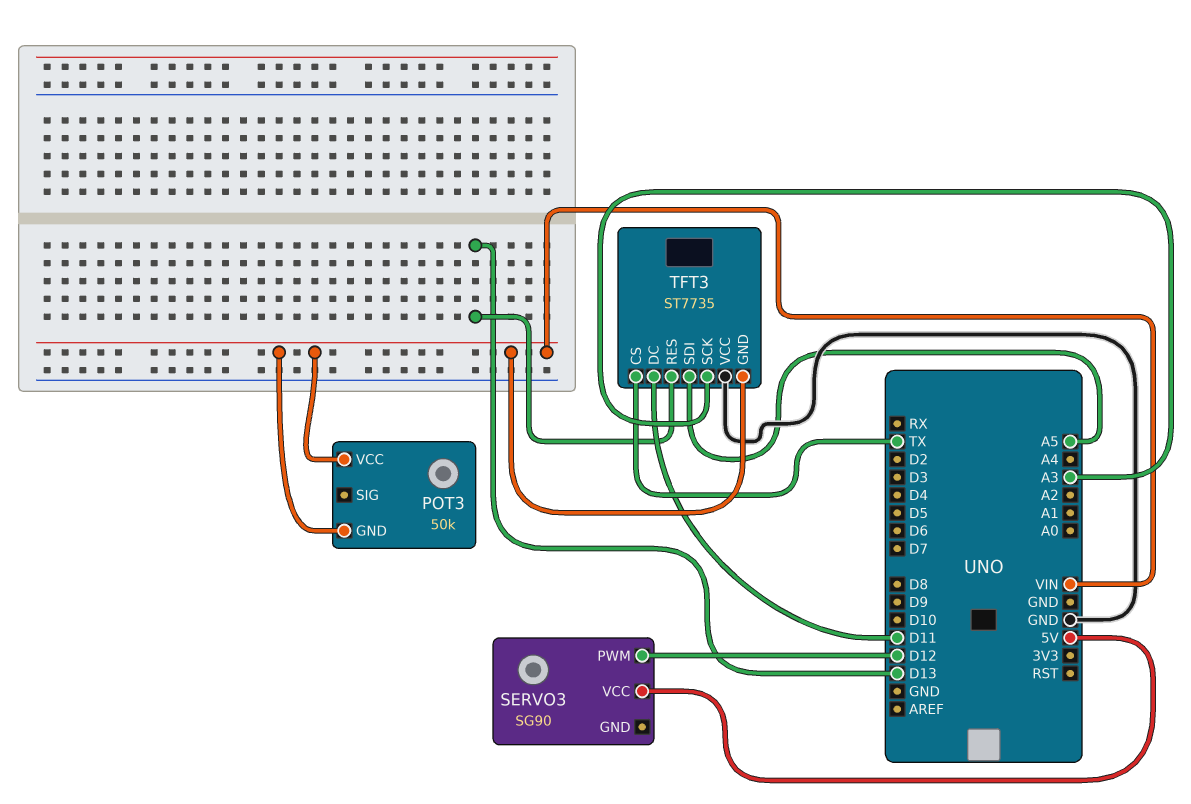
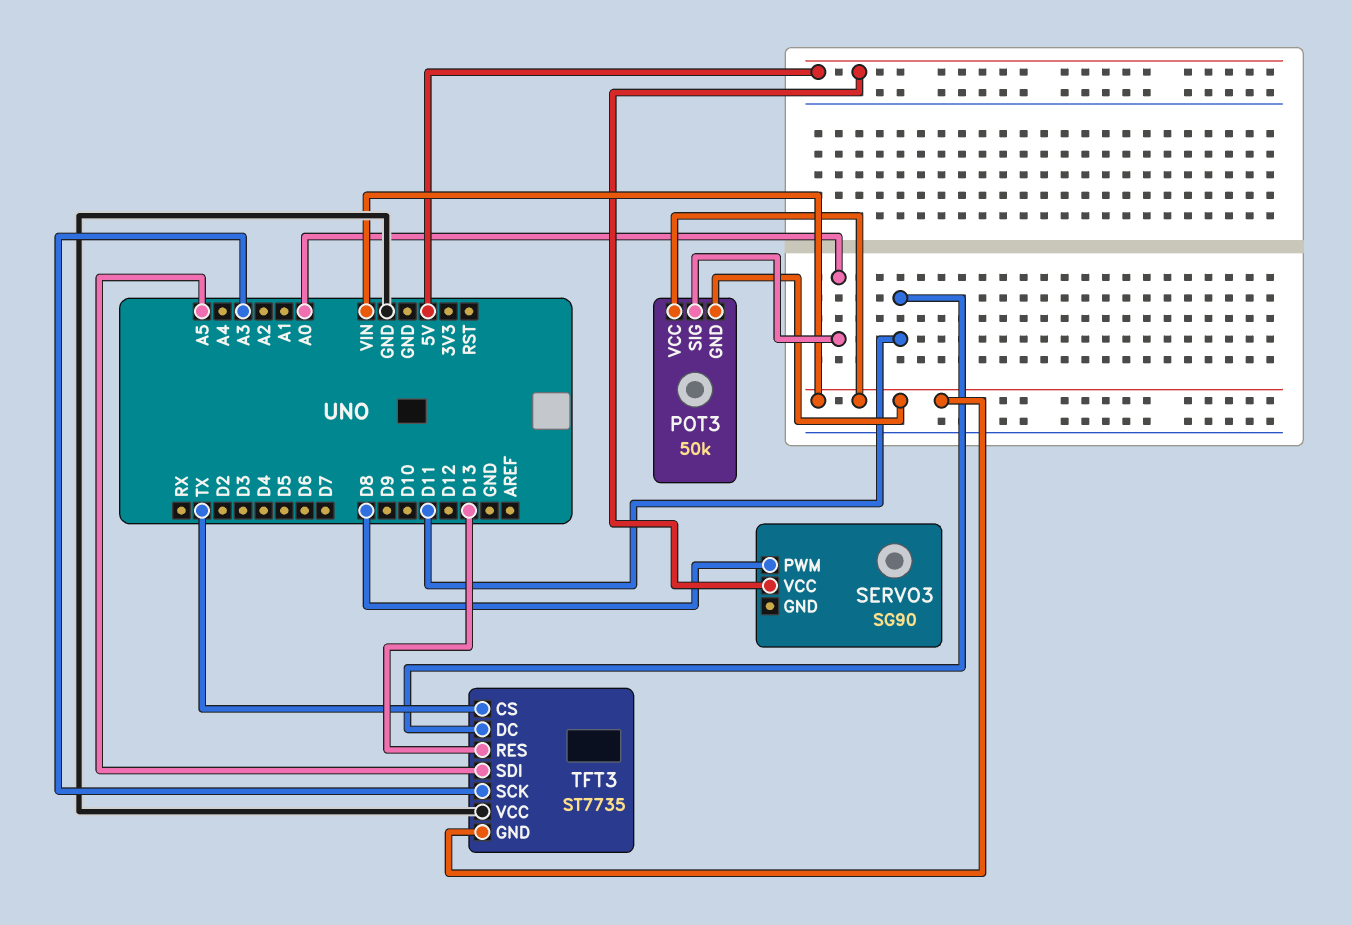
POT3 pin SIG: none -> A0
SERVO3 pin PWM: D12 -> D8

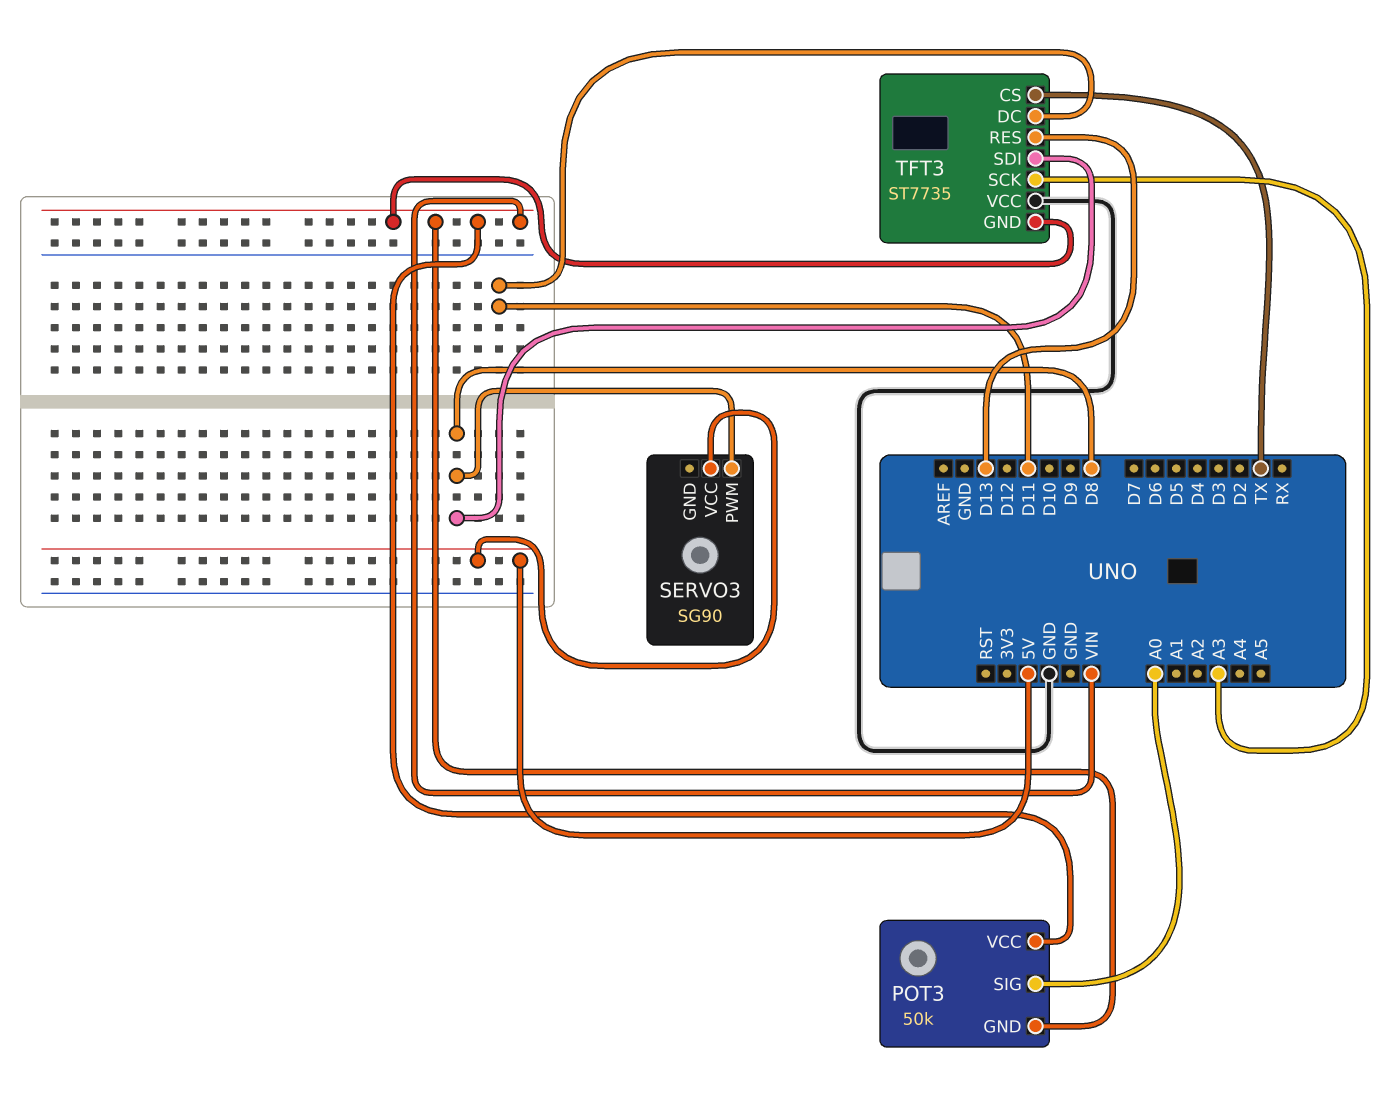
TFT3 pin SDI: A5 -> D8

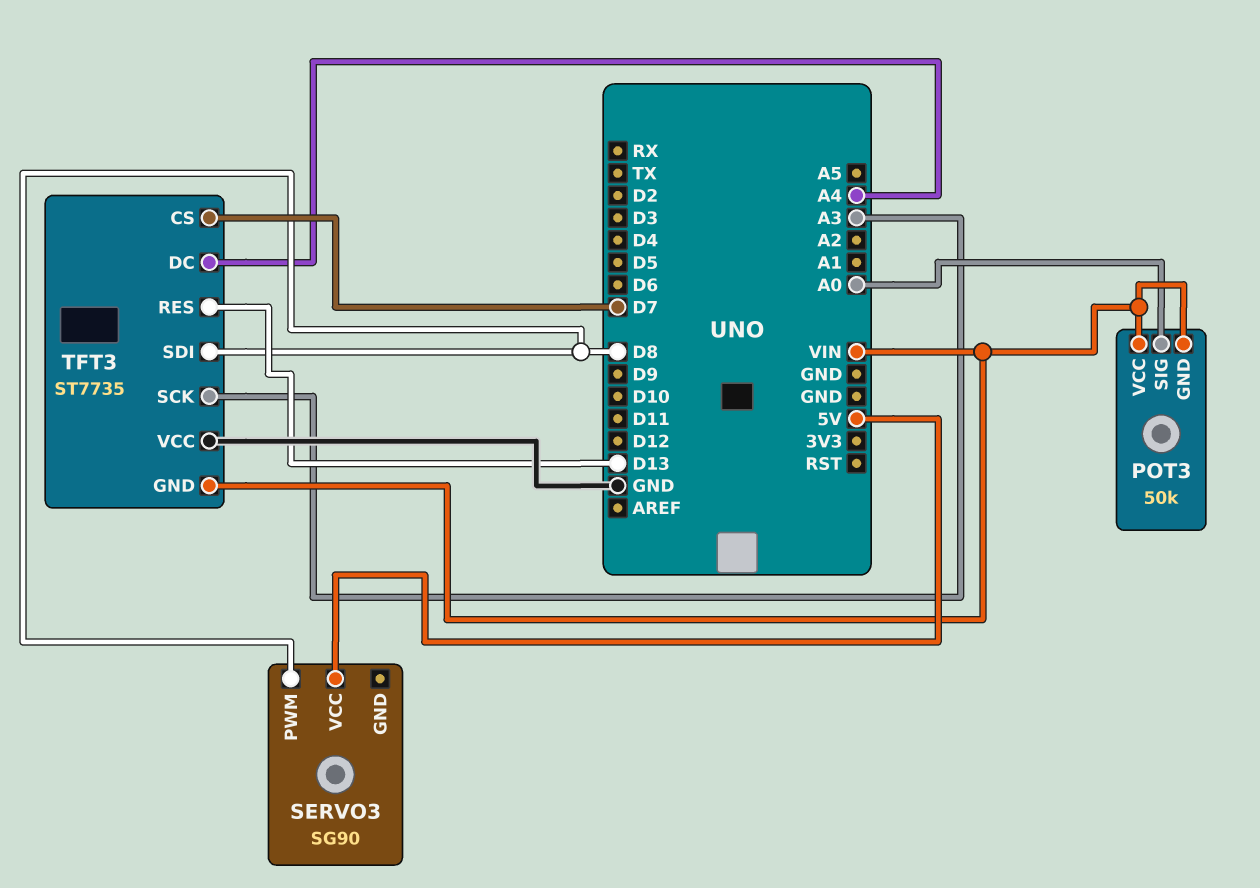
TFT3 pin CS: TX -> D7
TFT3 pin DC: D11 -> A4

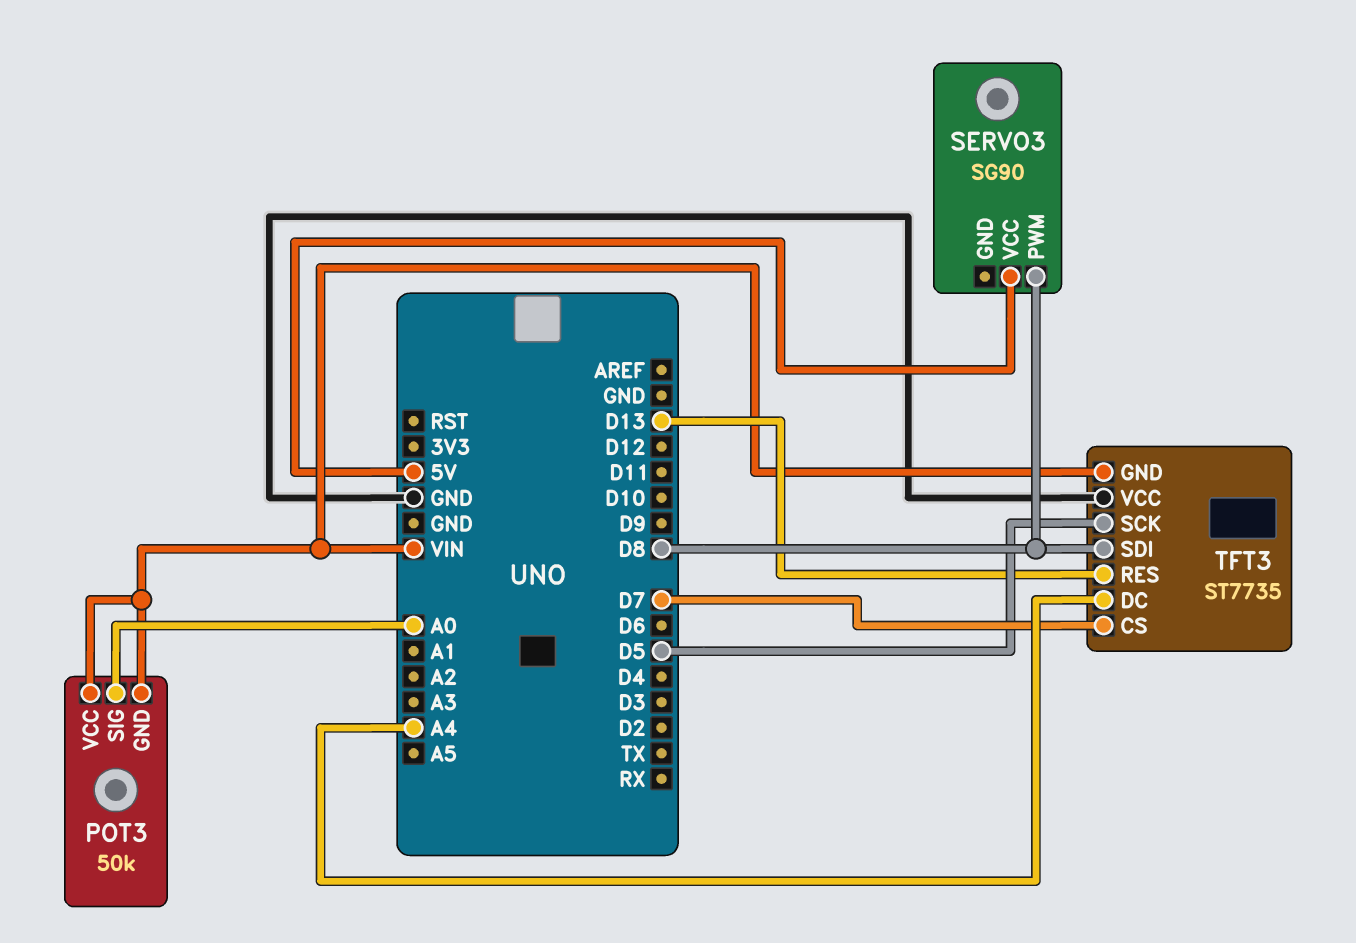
TFT3 pin SCK: A3 -> D5

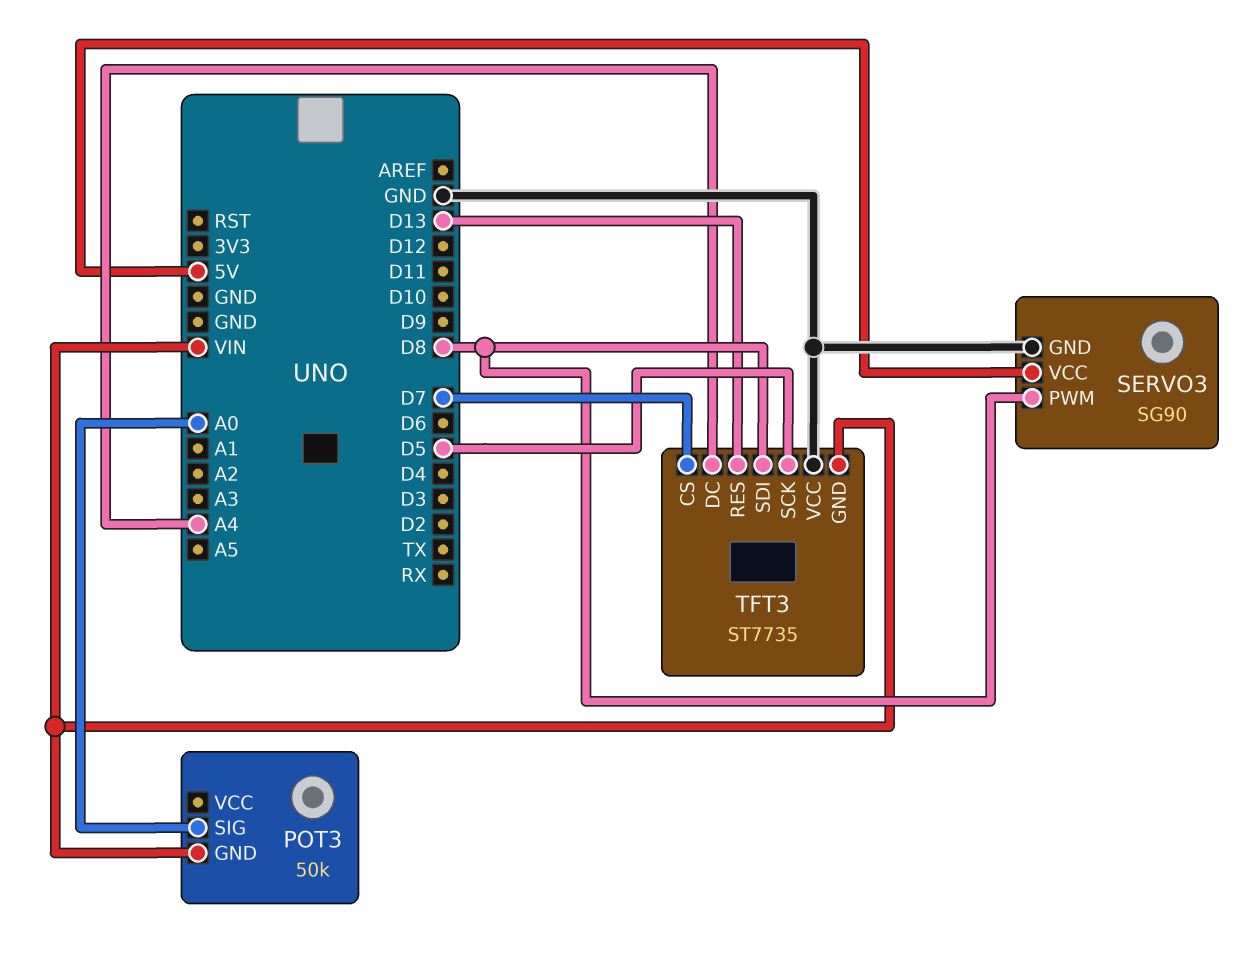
POT3 pin VCC: VIN -> none
SERVO3 pin GND: none -> GND

